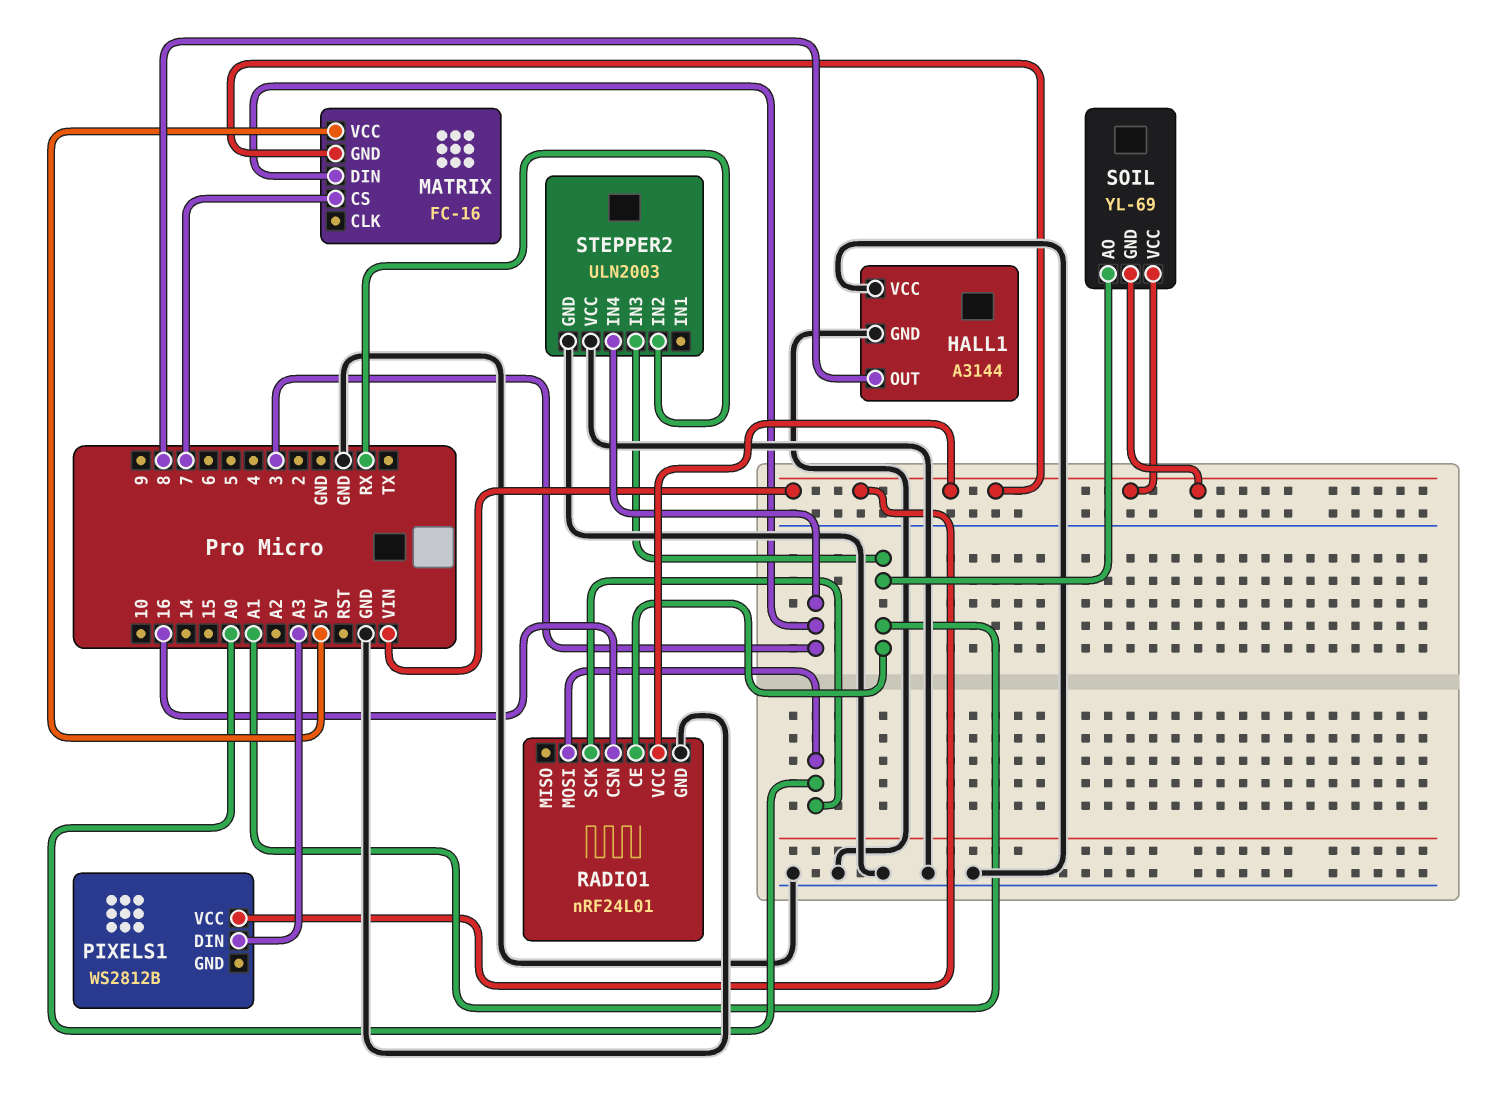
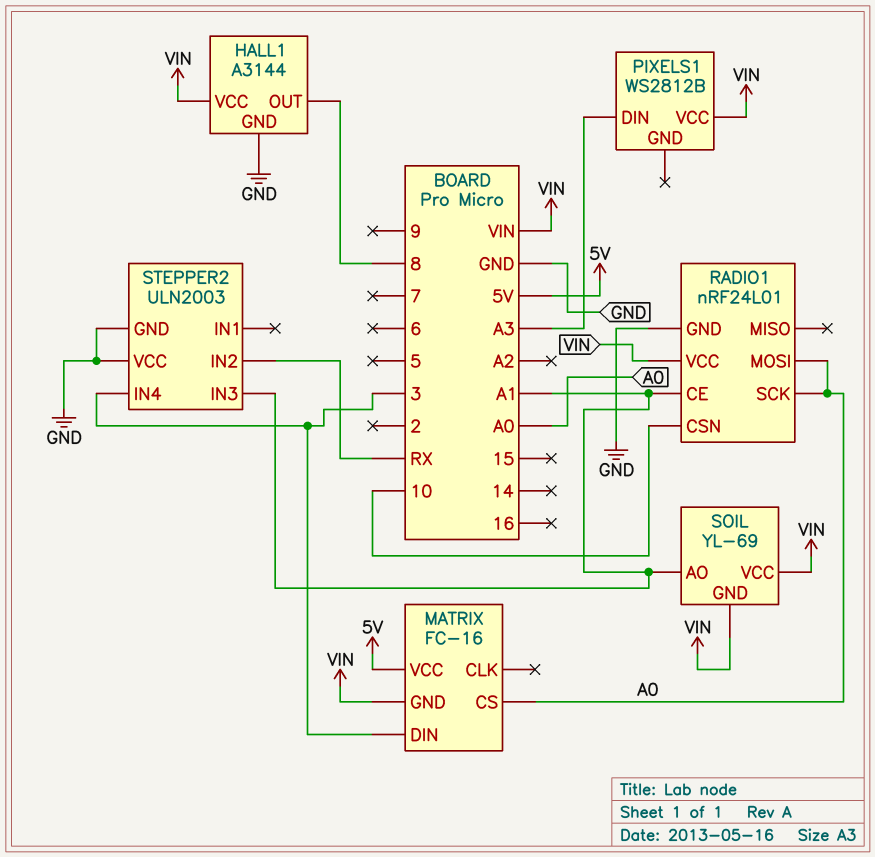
HALL1 pin VCC: GND -> VIN
MATRIX pin CS: 7 -> A0
RADIO1 pin CSN: 16 -> 10

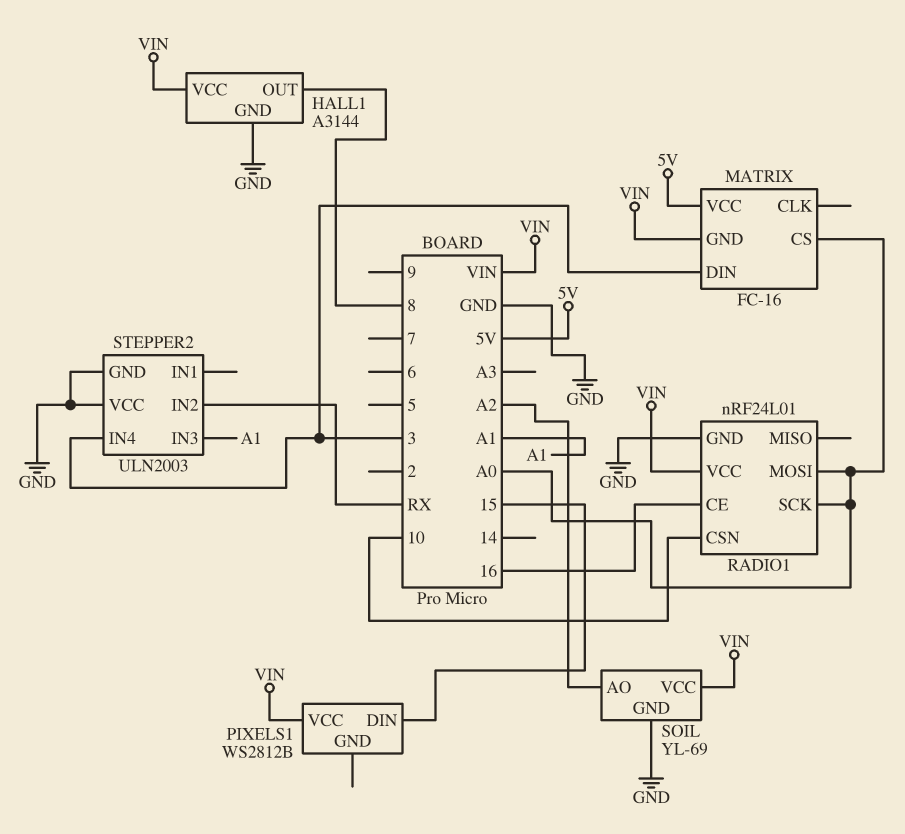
PIXELS1 pin DIN: A3 -> 15
RADIO1 pin CE: A1 -> 16
SOIL pin AO: A1 -> A2
SOIL pin GND: VIN -> GND

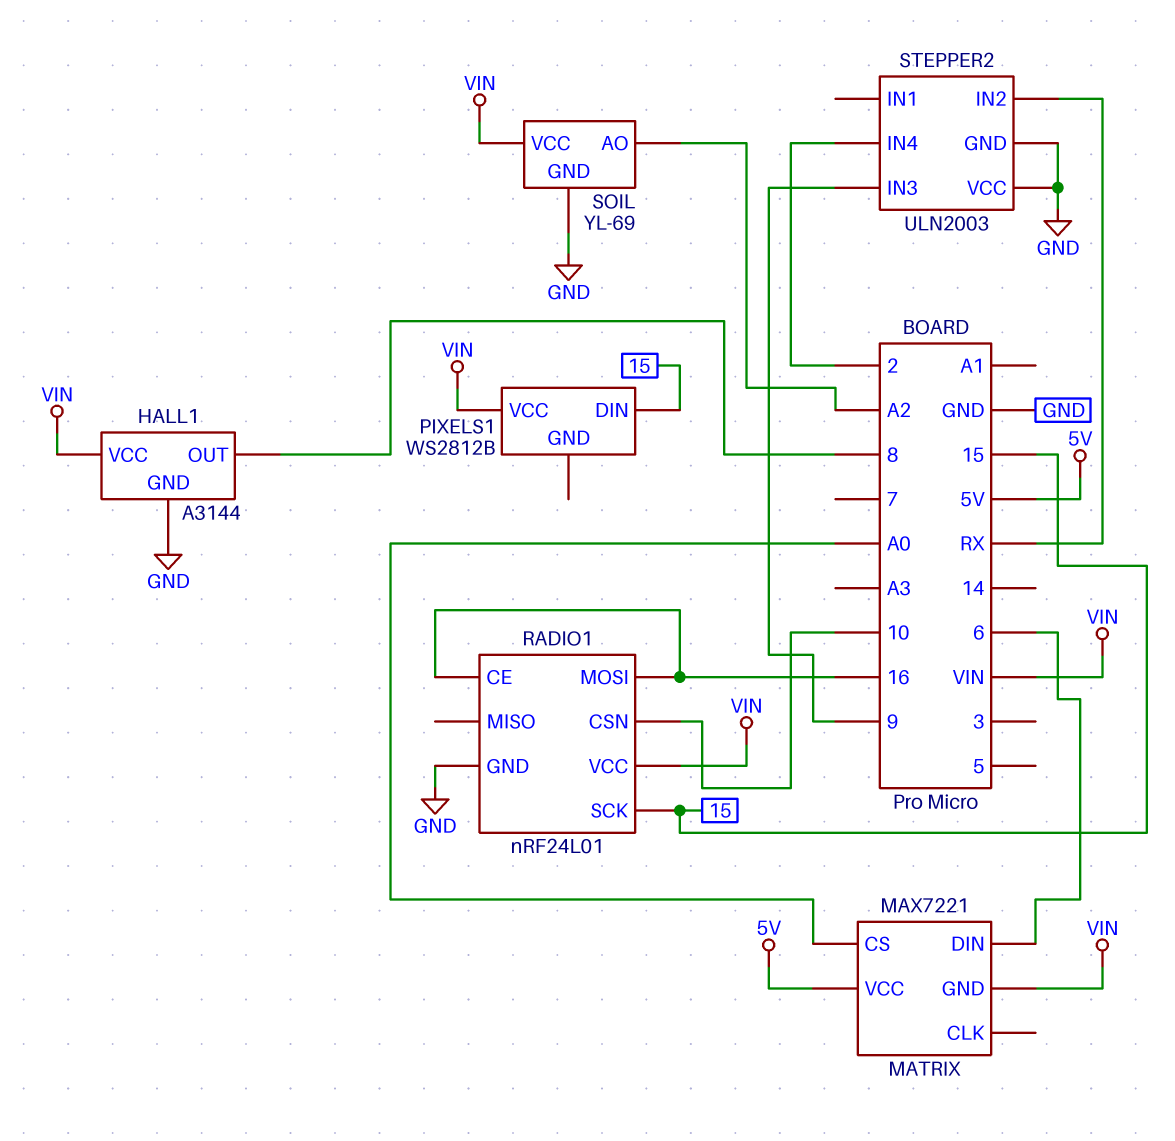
MATRIX: FC-16 -> MAX7221
MATRIX pin DIN: 3 -> 6
RADIO1 pin MOSI: A0 -> 16
RADIO1 pin SCK: A0 -> 15
STEPPER2 pin IN3: A1 -> 9
STEPPER2 pin IN4: 3 -> 2

